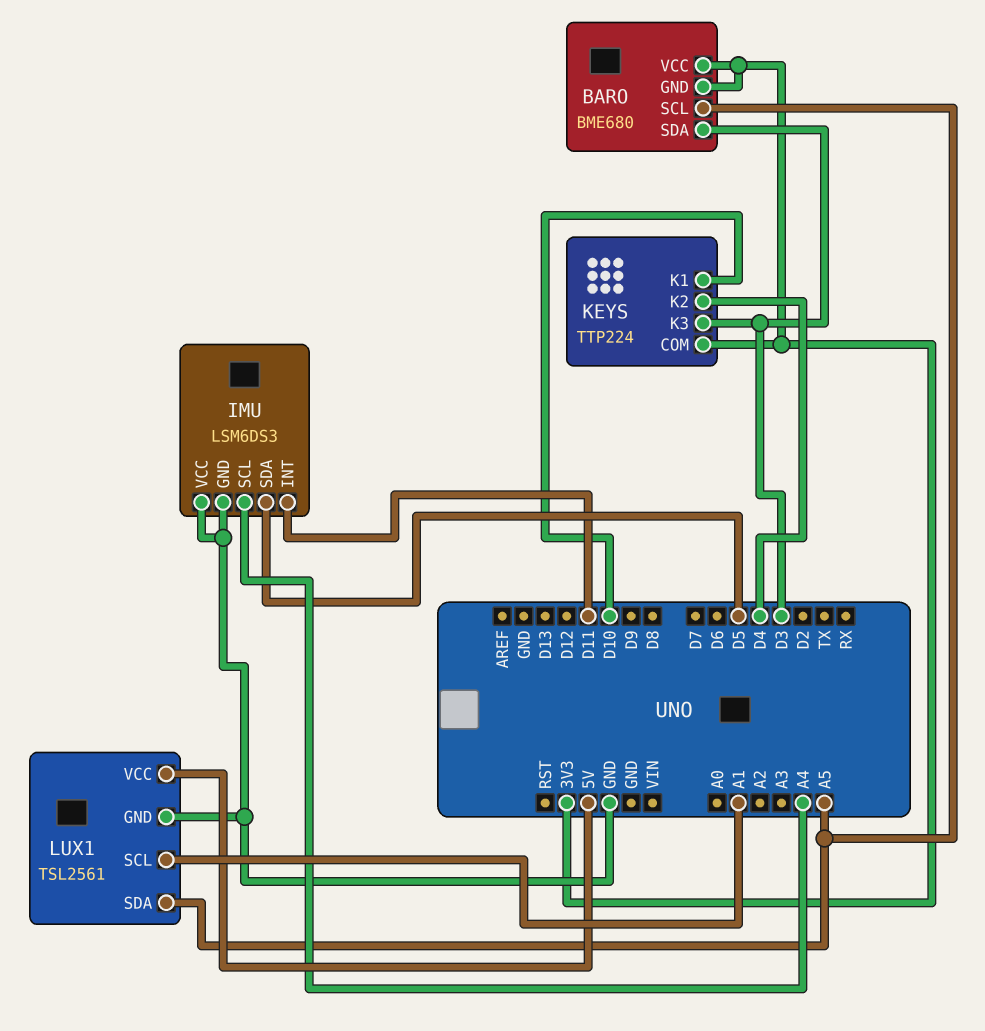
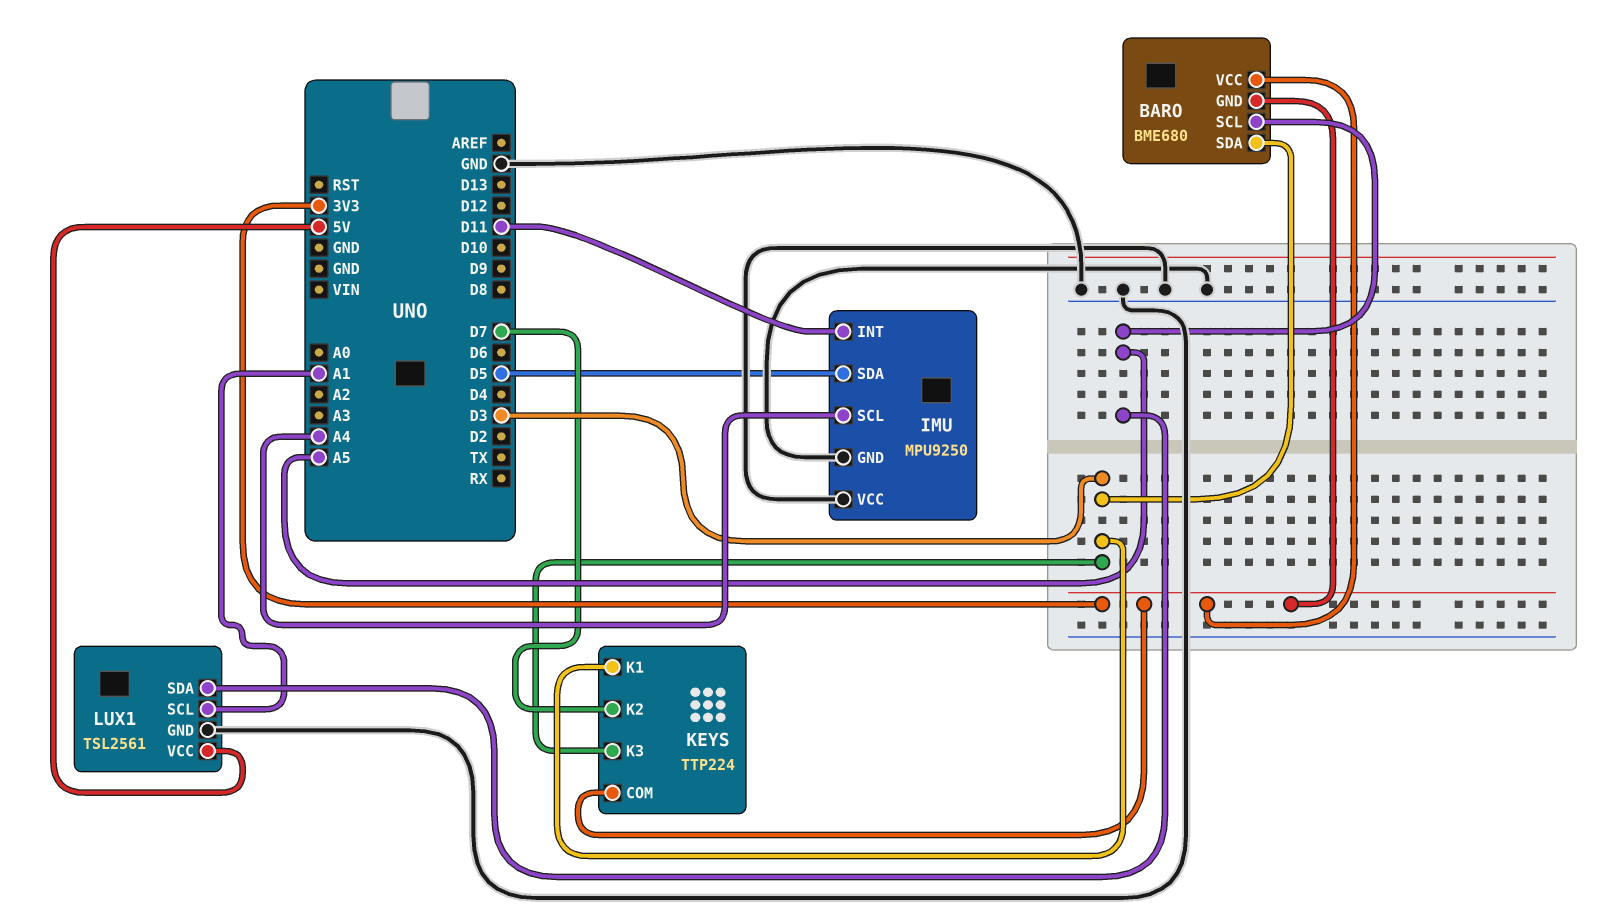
IMU: LSM6DS3 -> MPU9250
KEYS pin K1: D10 -> D3
KEYS pin K2: D4 -> D7

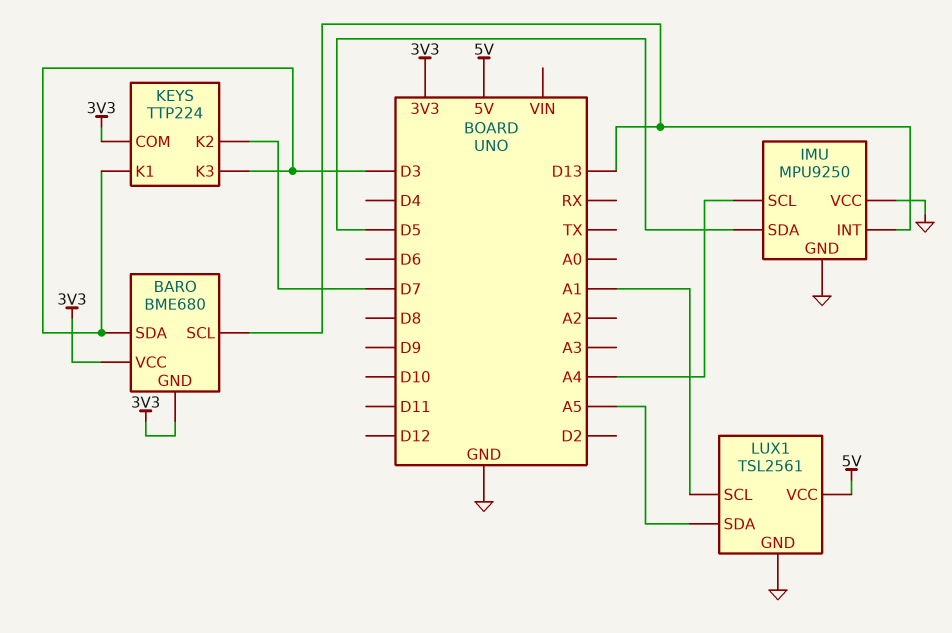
BARO pin SCL: A5 -> D13
IMU pin INT: D11 -> D13

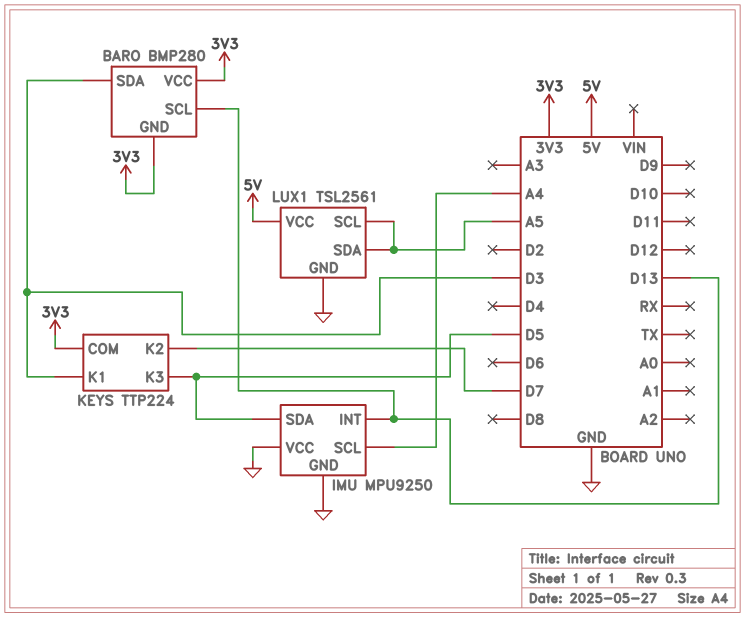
BARO: BME680 -> BMP280
KEYS pin K3: D3 -> D5
LUX1 pin SCL: A1 -> A5

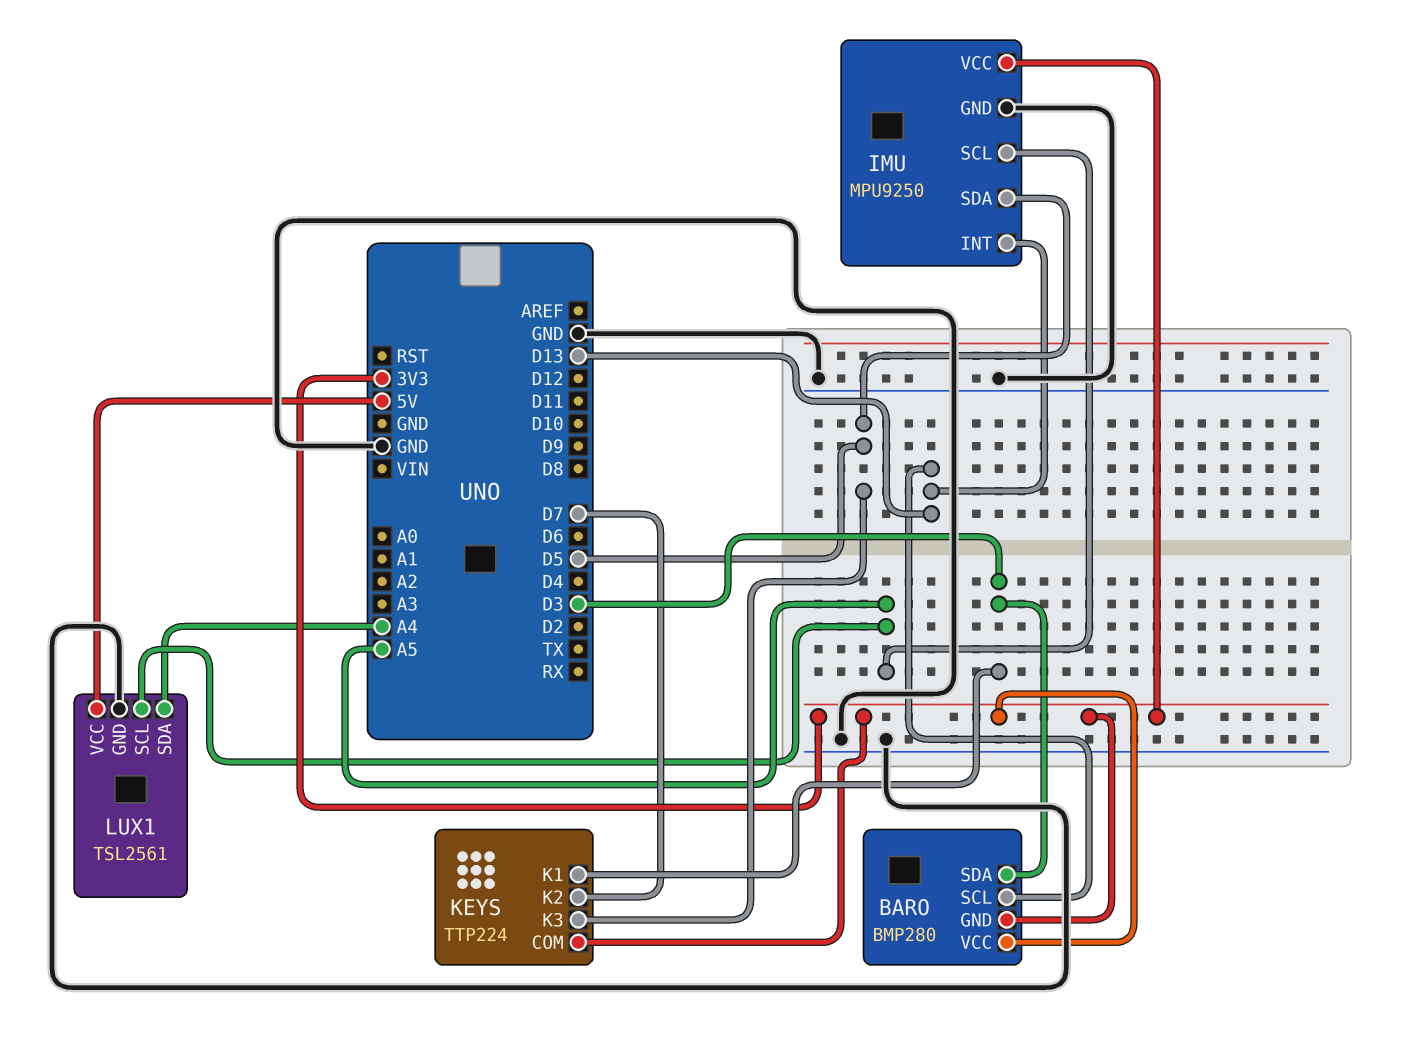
IMU pin SCL: A4 -> A5
IMU pin VCC: GND -> 3V3
LUX1 pin SDA: A5 -> A4

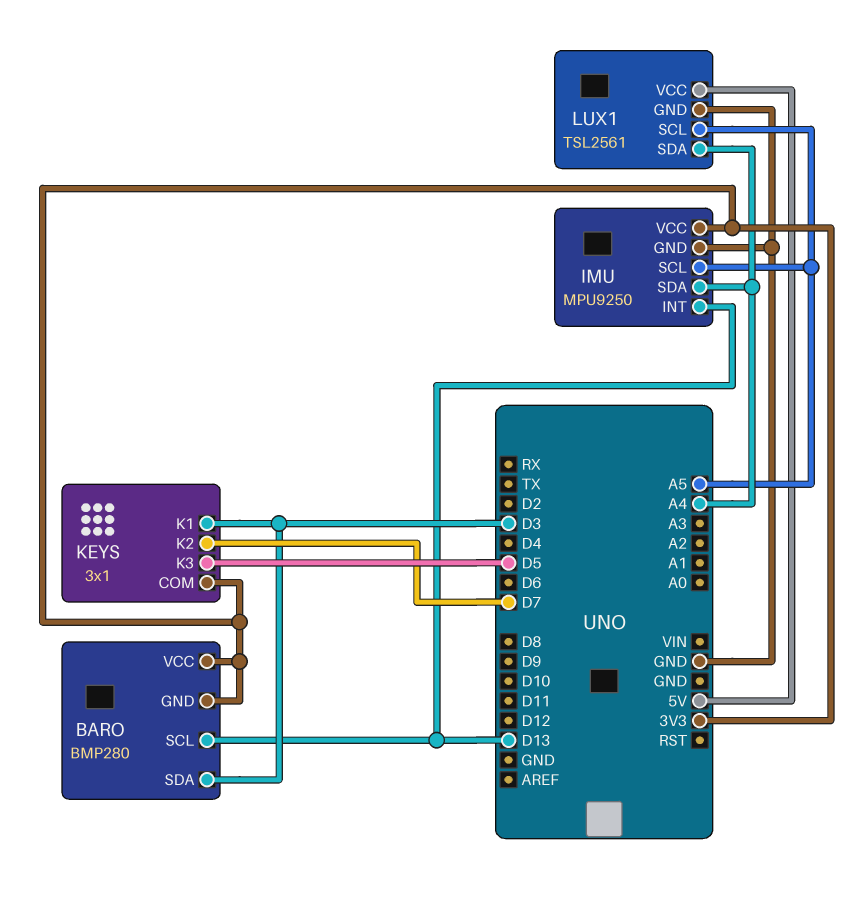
IMU pin SDA: D5 -> A4
KEYS: TTP224 -> 3x1

